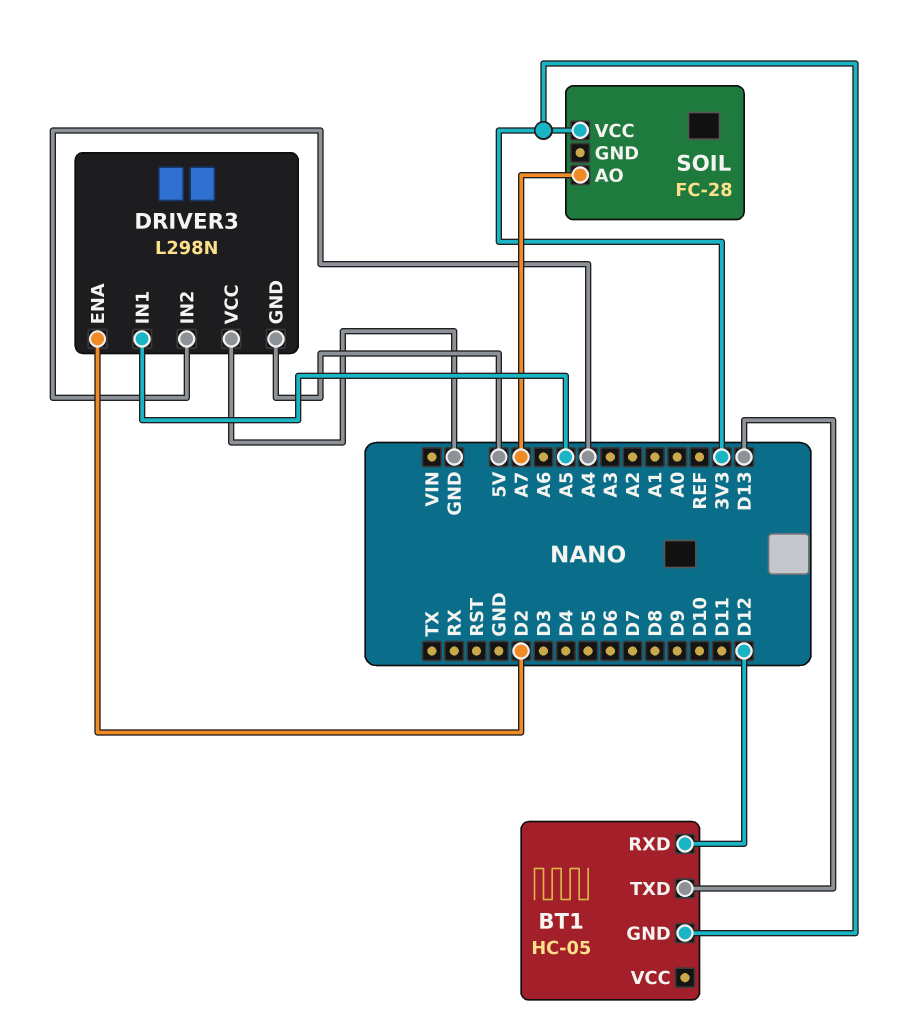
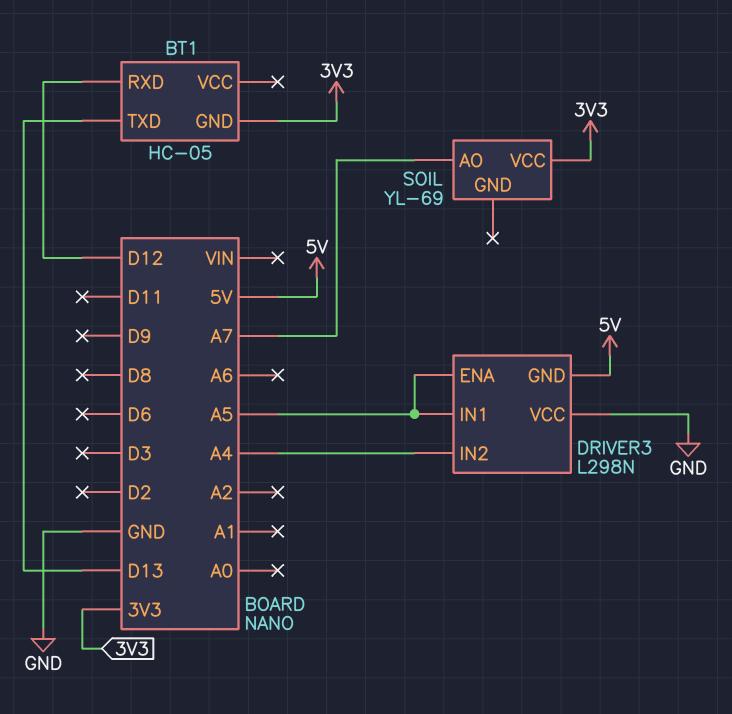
DRIVER3 pin ENA: D2 -> A5
SOIL: FC-28 -> YL-69

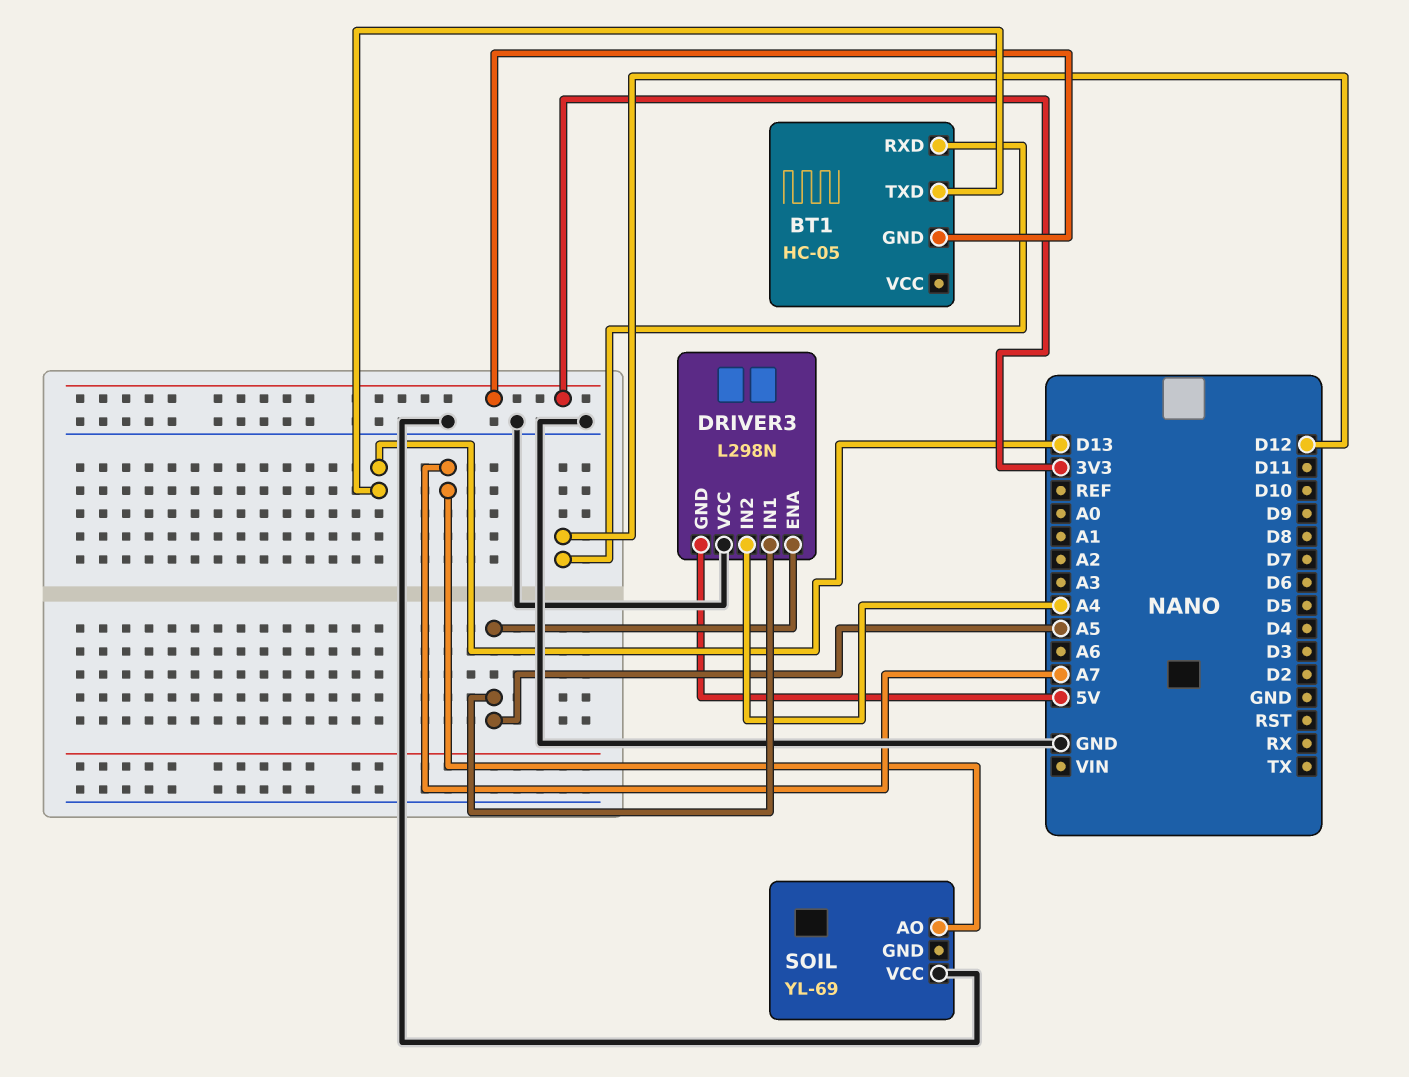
SOIL pin VCC: 3V3 -> GND

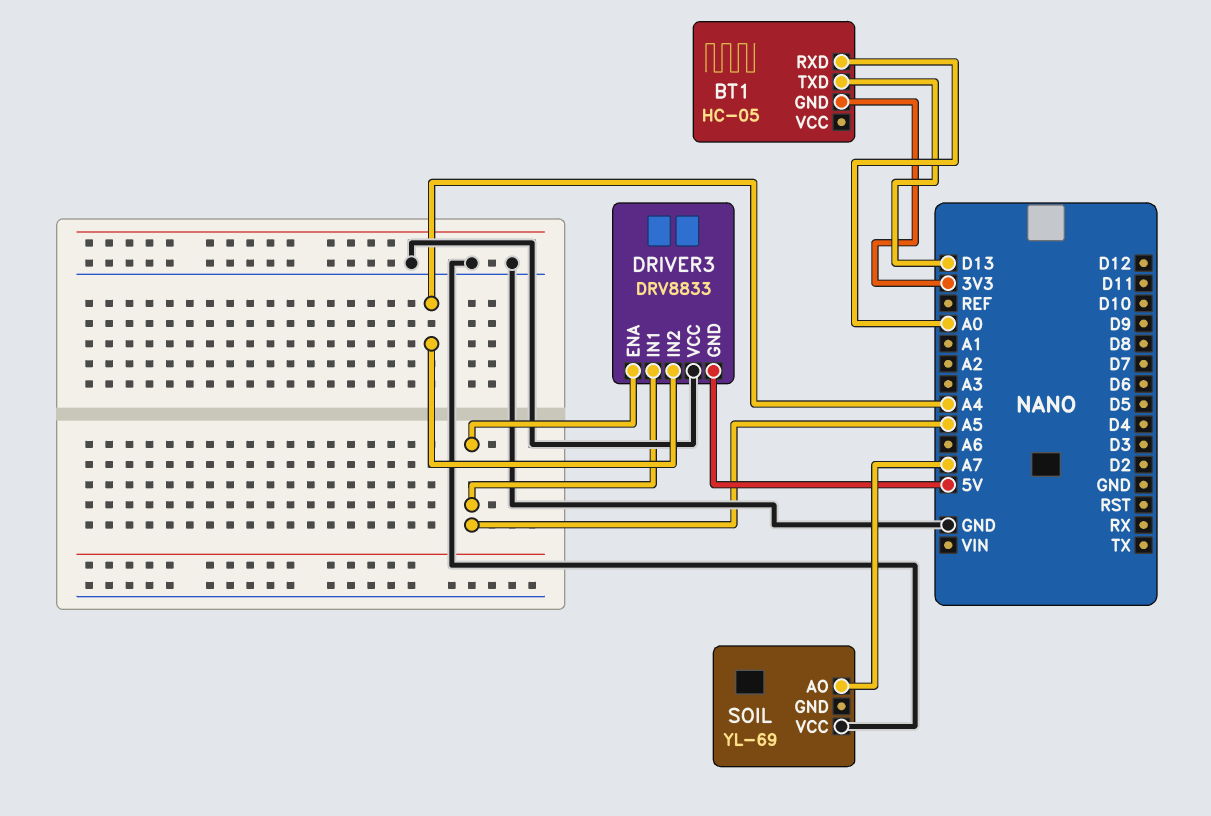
BT1 pin RXD: D12 -> A0
DRIVER3: L298N -> DRV8833

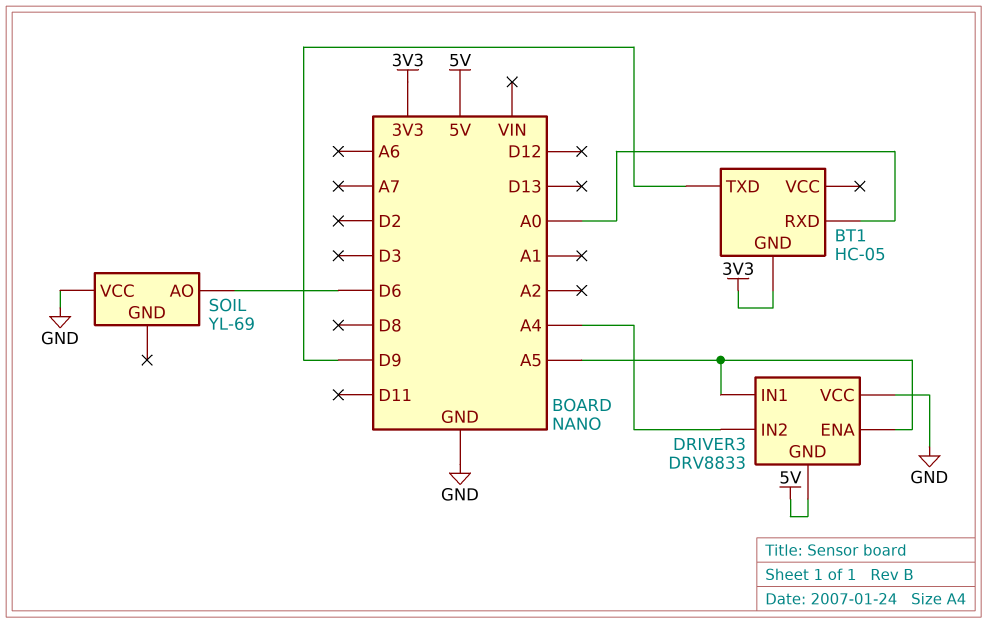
BT1 pin TXD: D13 -> D9
SOIL pin AO: A7 -> D6

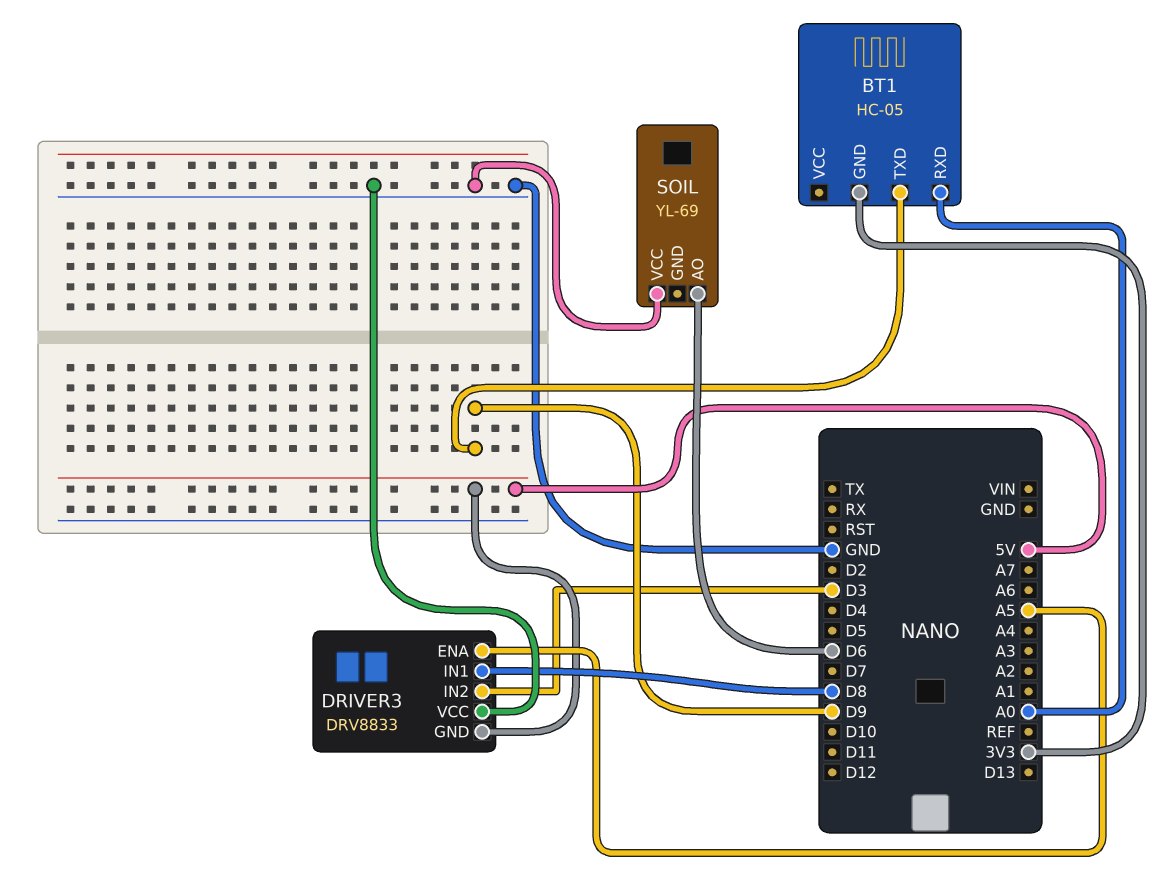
DRIVER3 pin IN1: A5 -> D8
DRIVER3 pin IN2: A4 -> D3

